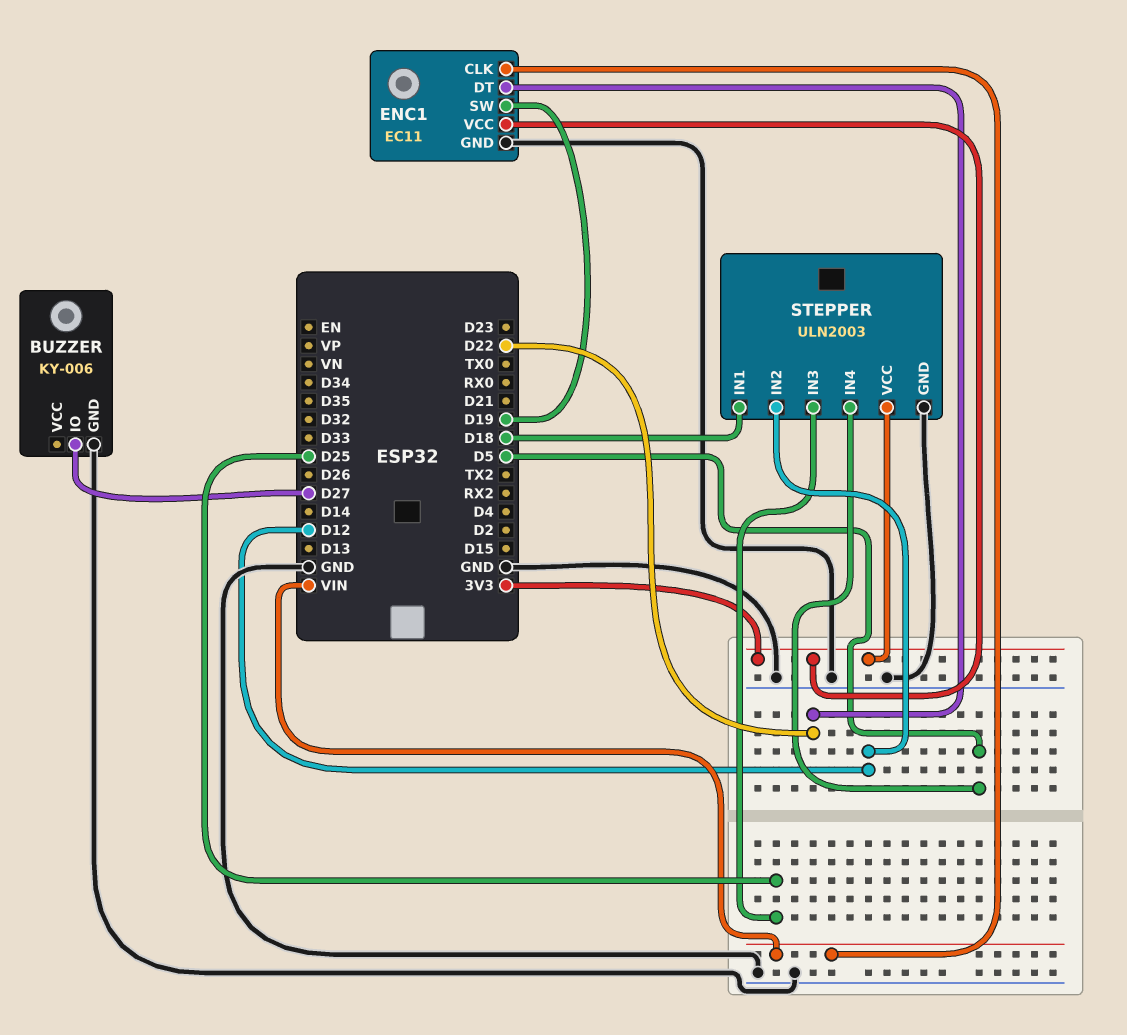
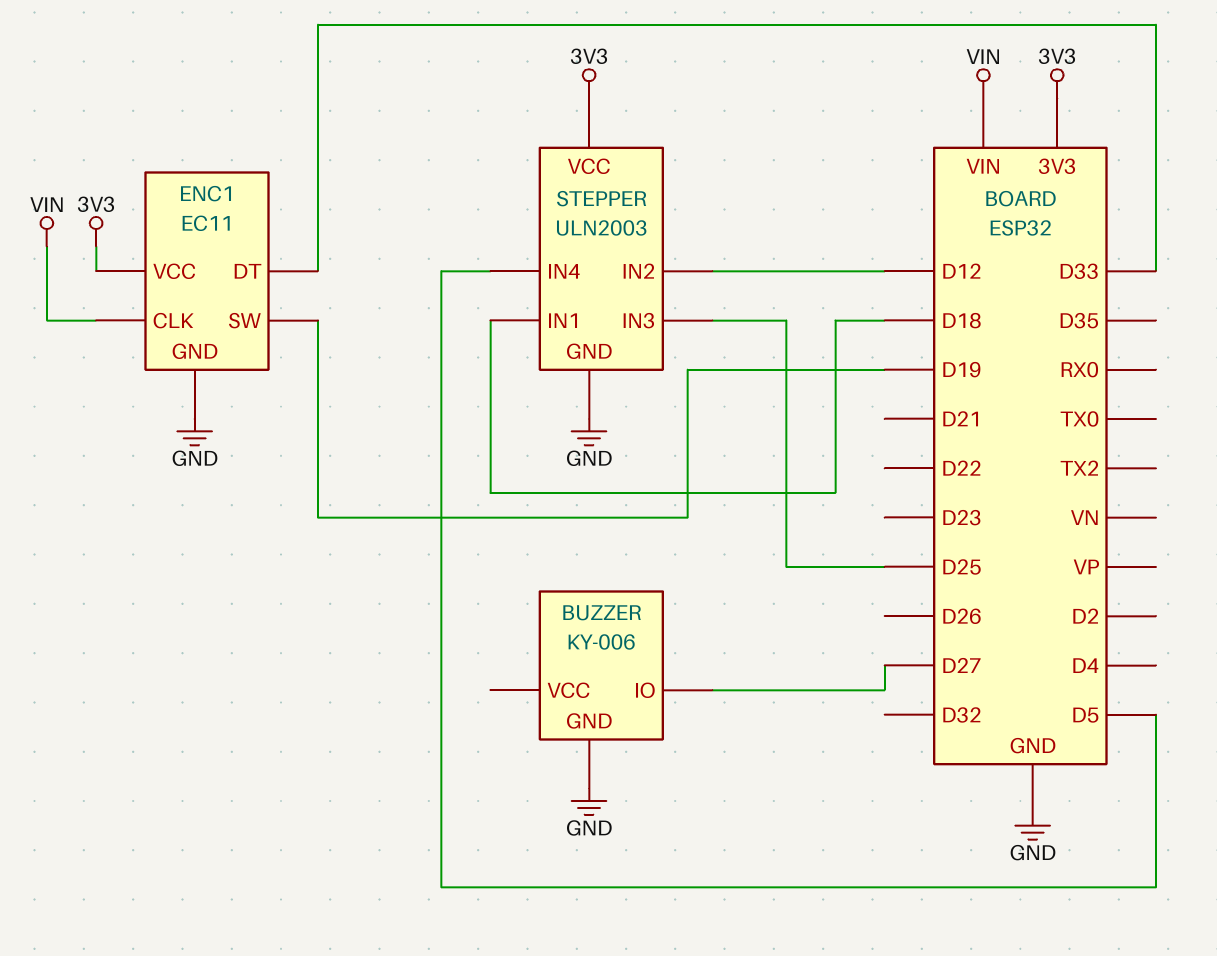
ENC1 pin DT: D22 -> D33

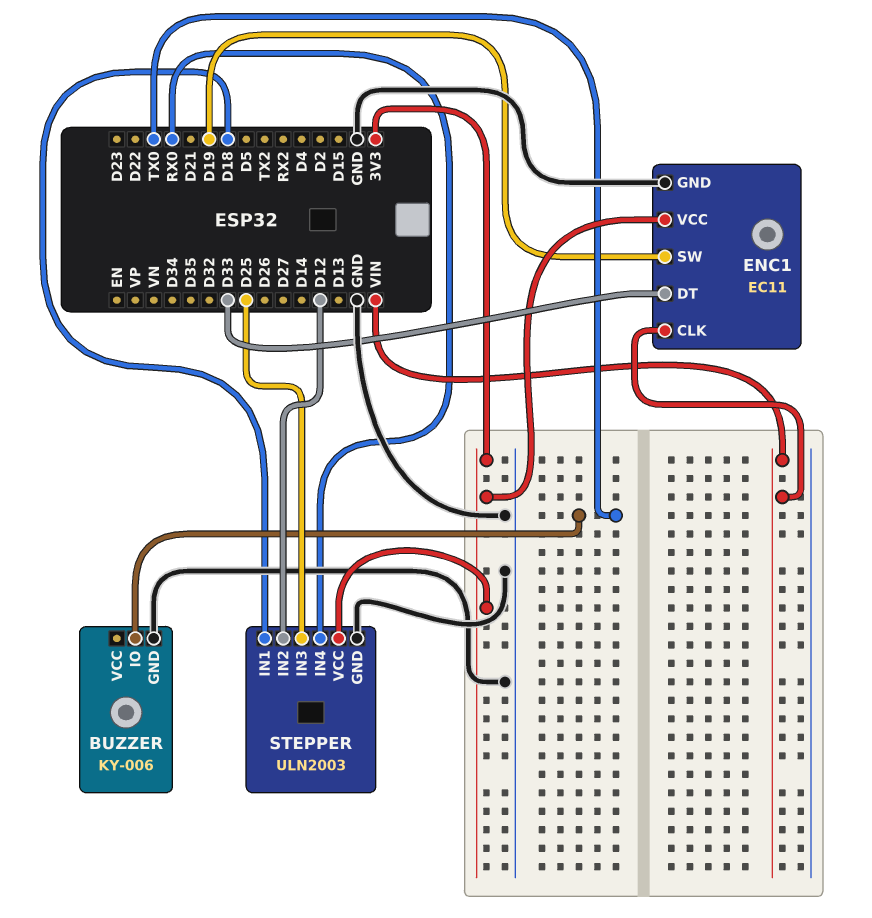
BUZZER pin IO: D27 -> TX0
STEPPER pin IN4: D5 -> RX0

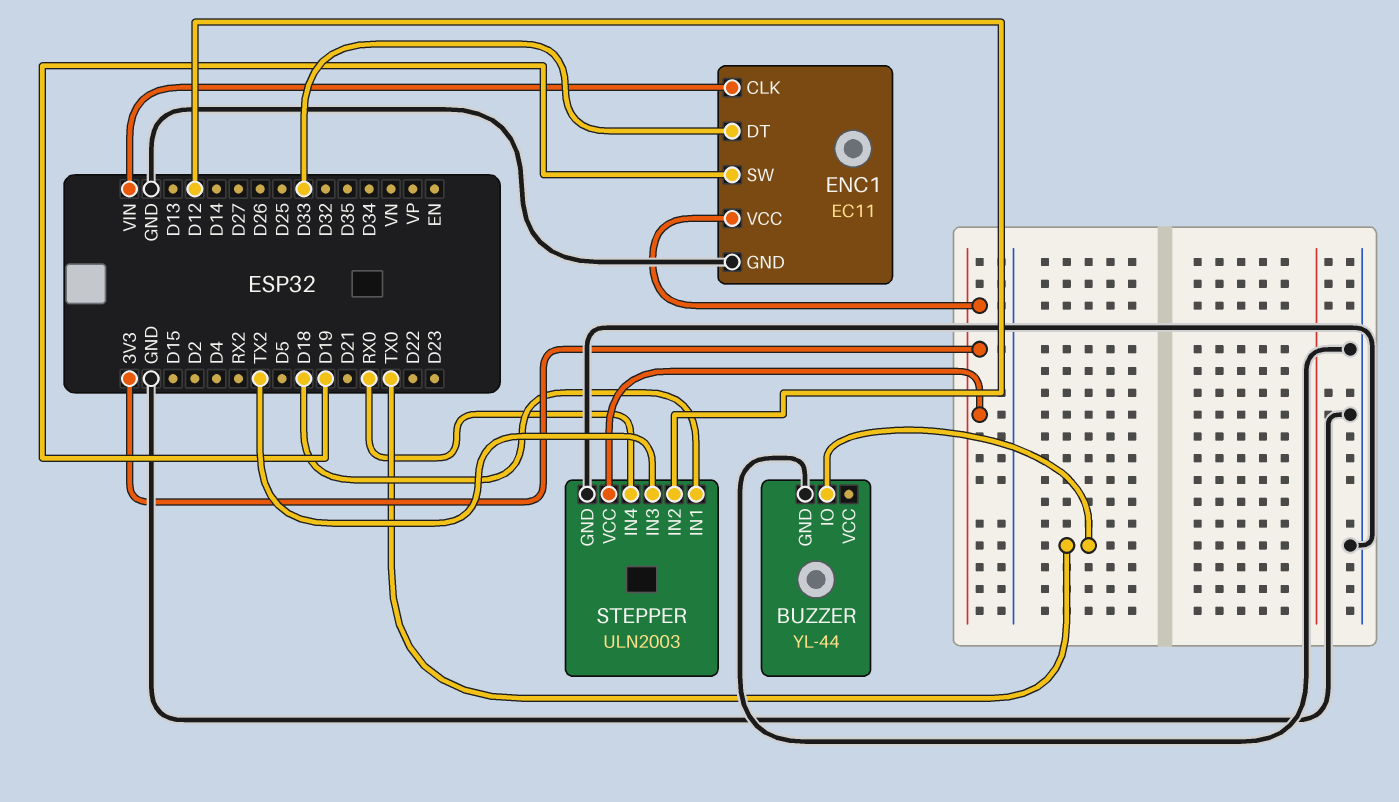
BUZZER: KY-006 -> YL-44
STEPPER pin IN3: D25 -> TX2

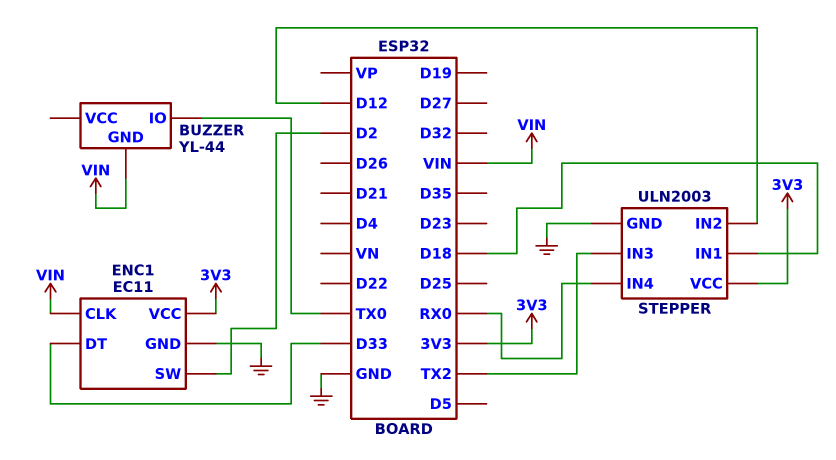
BUZZER pin GND: GND -> VIN
ENC1 pin SW: D19 -> D2

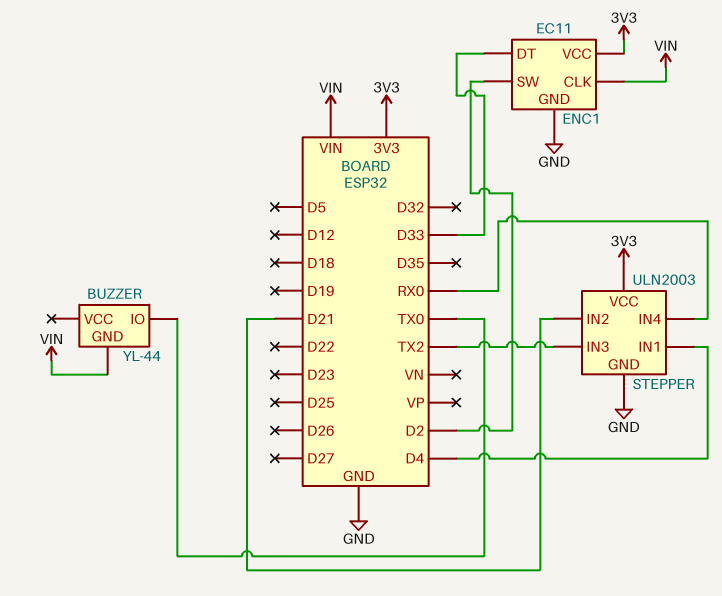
STEPPER pin IN1: D18 -> D4
STEPPER pin IN2: D12 -> D21

